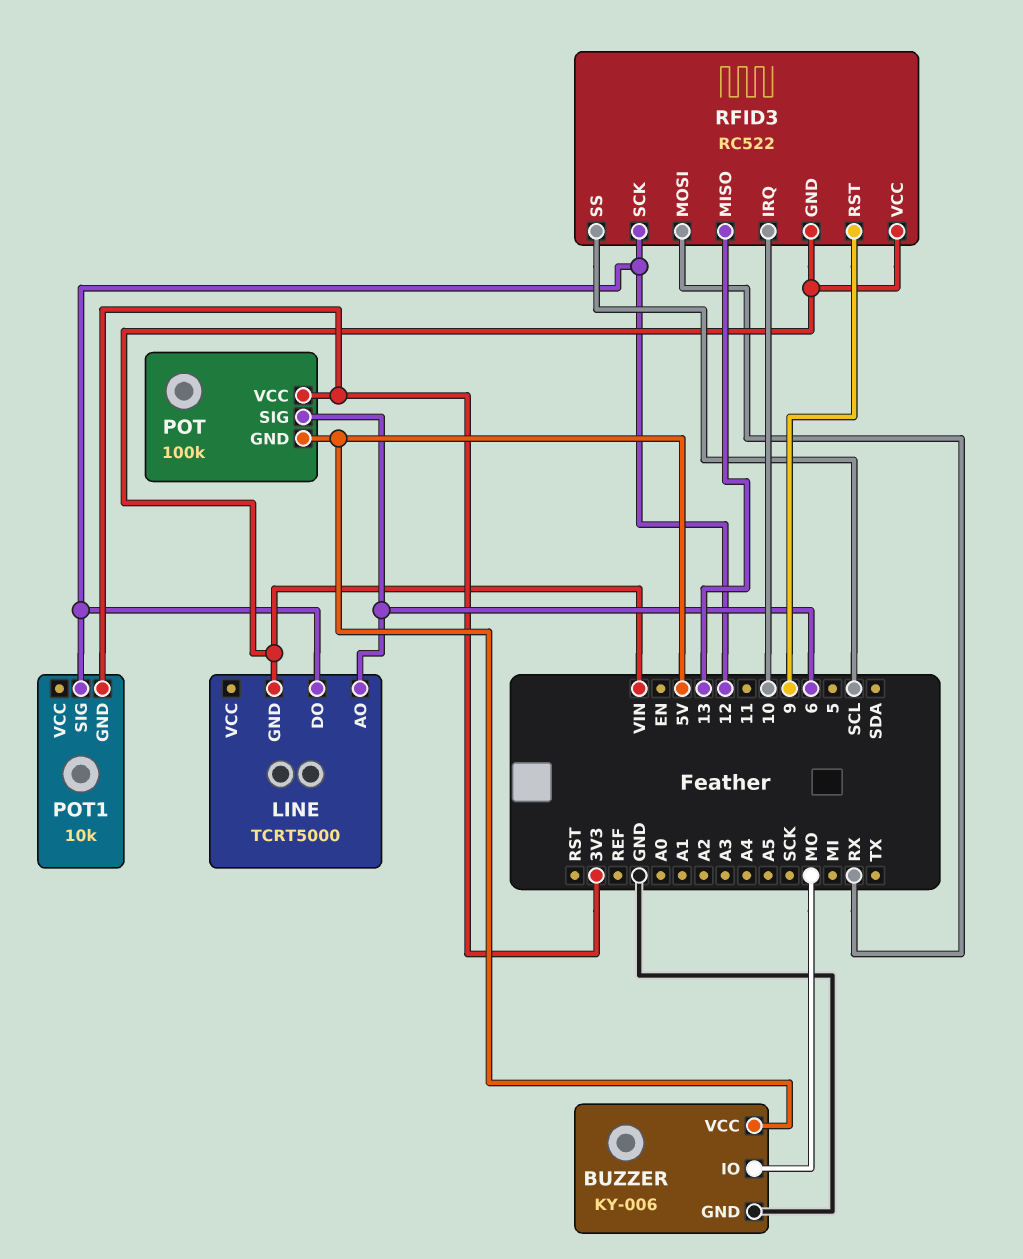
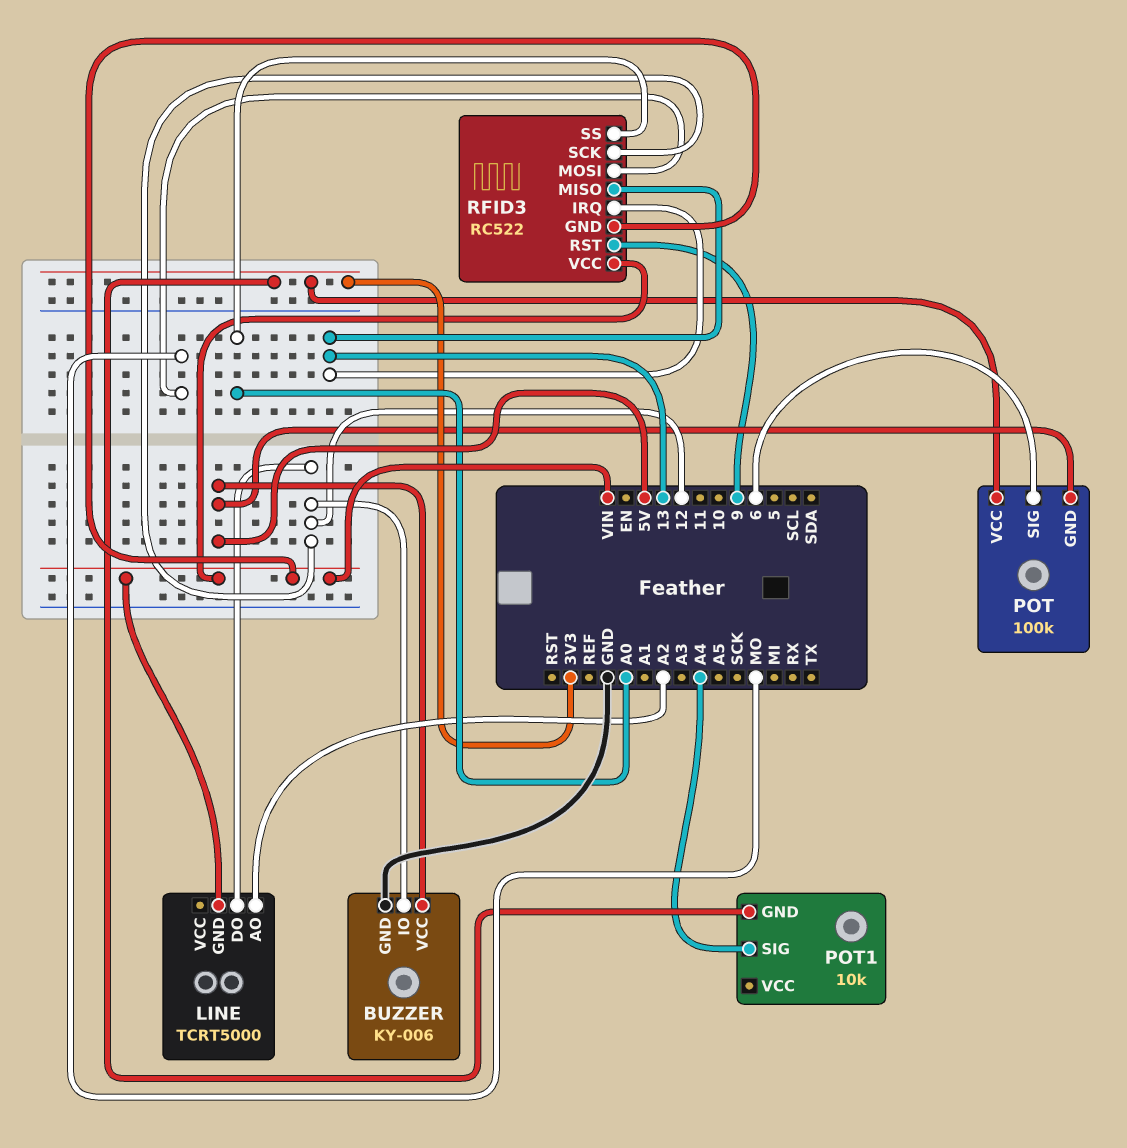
BUZZER pin IO: MO -> 12
LINE pin AO: 6 -> A2
POT1 pin SIG: 12 -> A4
RFID3 pin IRQ: 10 -> 13
RFID3 pin MOSI: RX -> MO
RFID3 pin SS: SCL -> A0

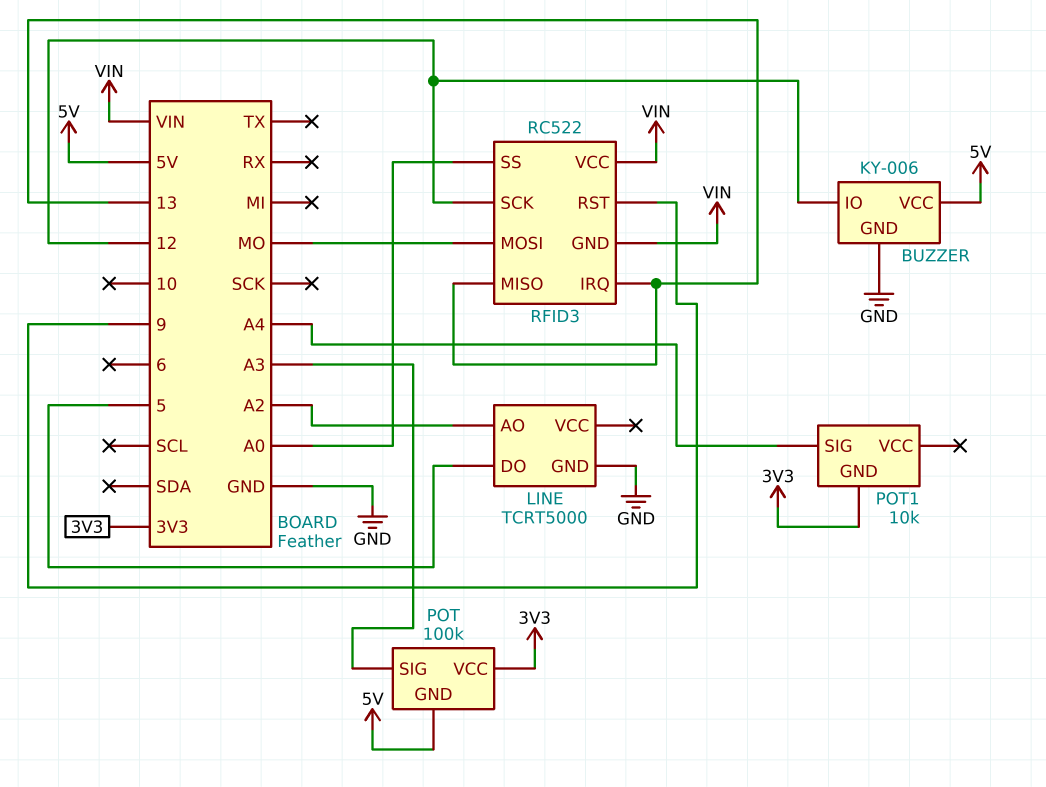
LINE pin DO: 12 -> 5
LINE pin GND: VIN -> GND
POT pin SIG: 6 -> A3

